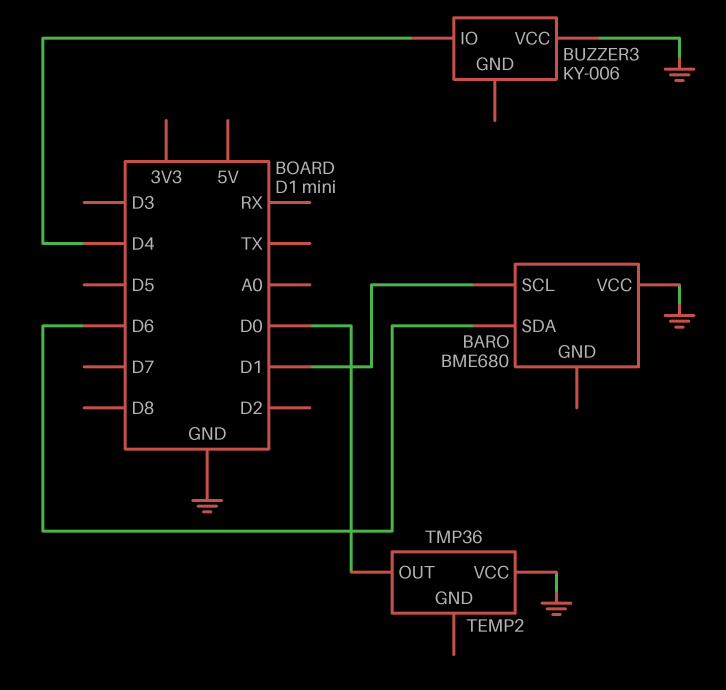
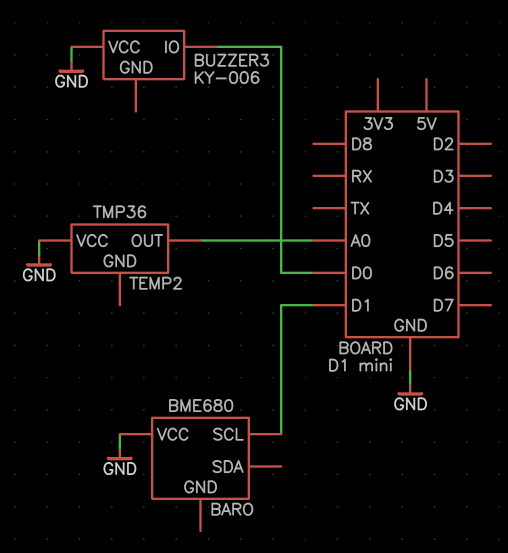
BARO pin SDA: D6 -> none
BUZZER3 pin IO: D4 -> D0
TEMP2 pin OUT: D0 -> A0

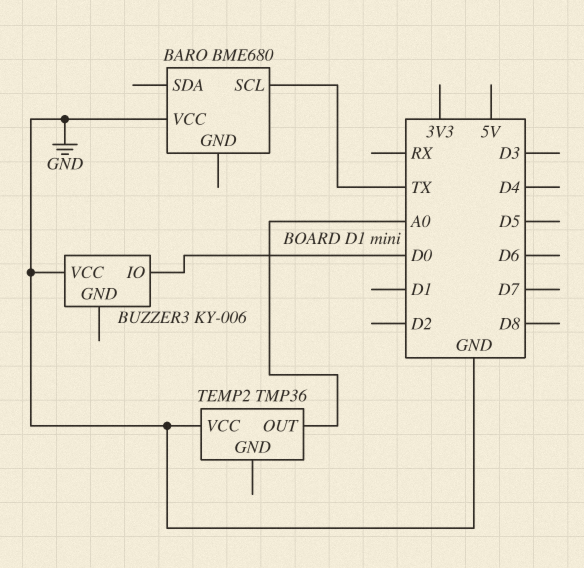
BARO pin SCL: D1 -> TX

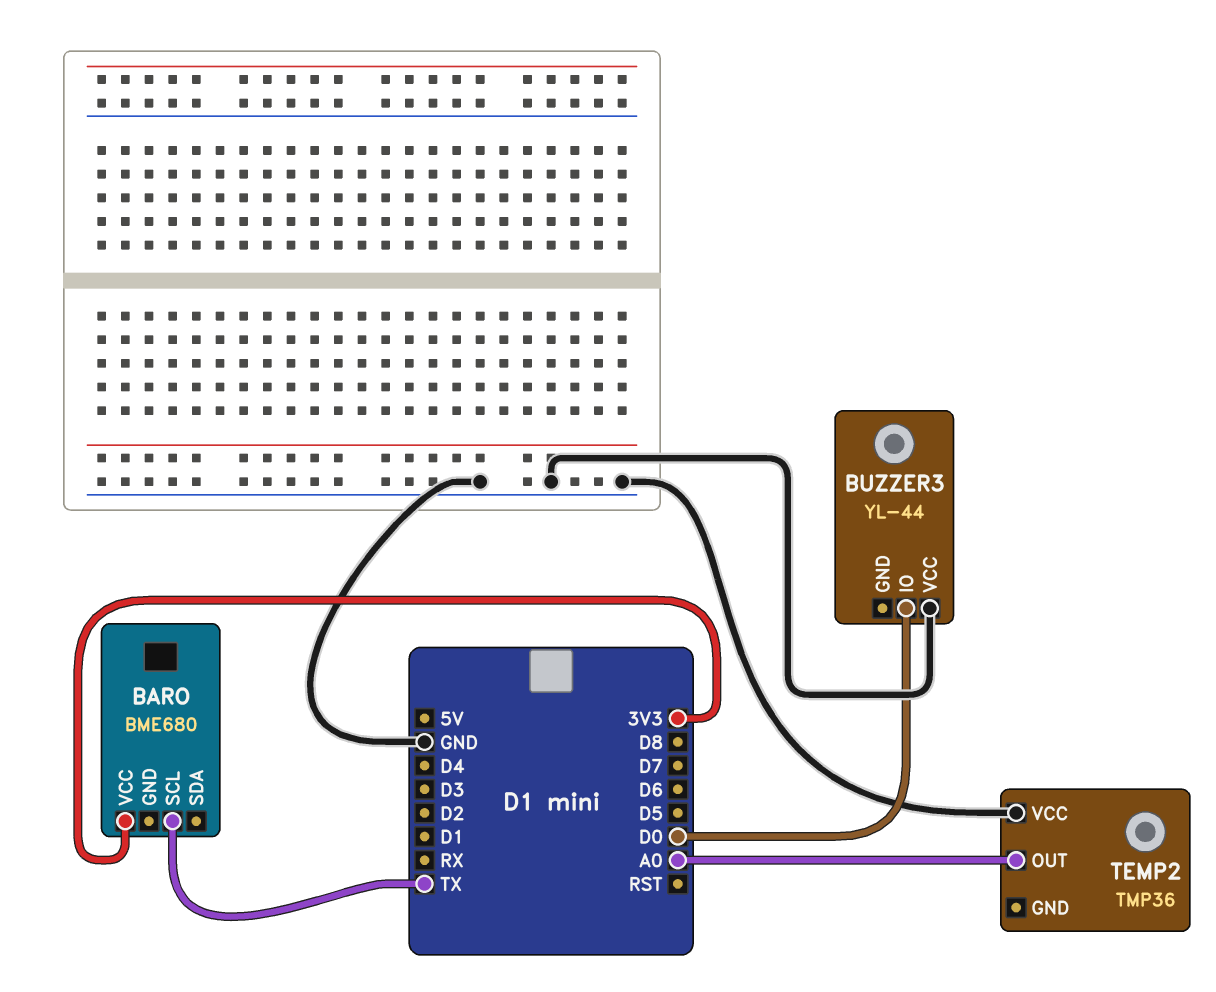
BARO pin VCC: GND -> 3V3
BUZZER3: KY-006 -> YL-44

